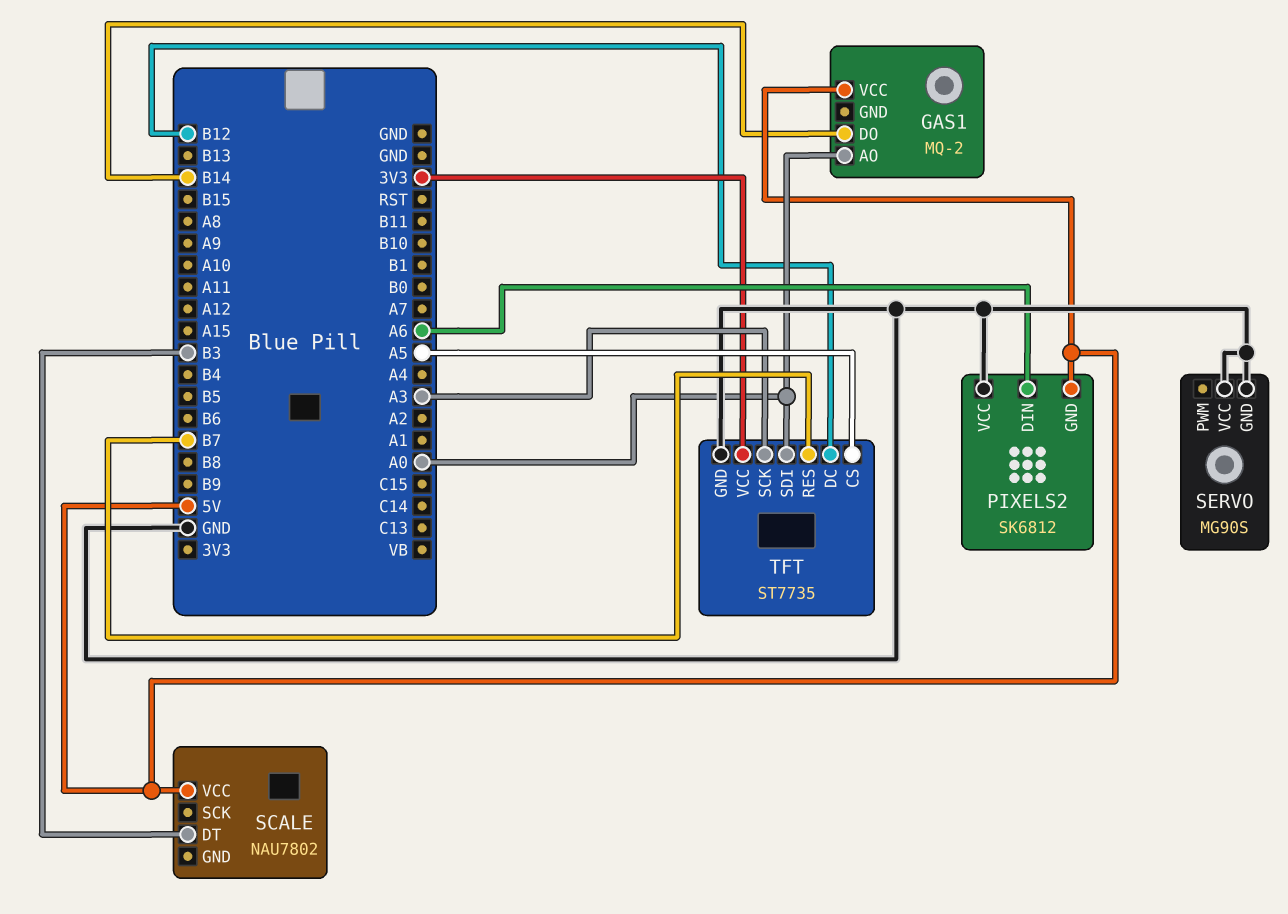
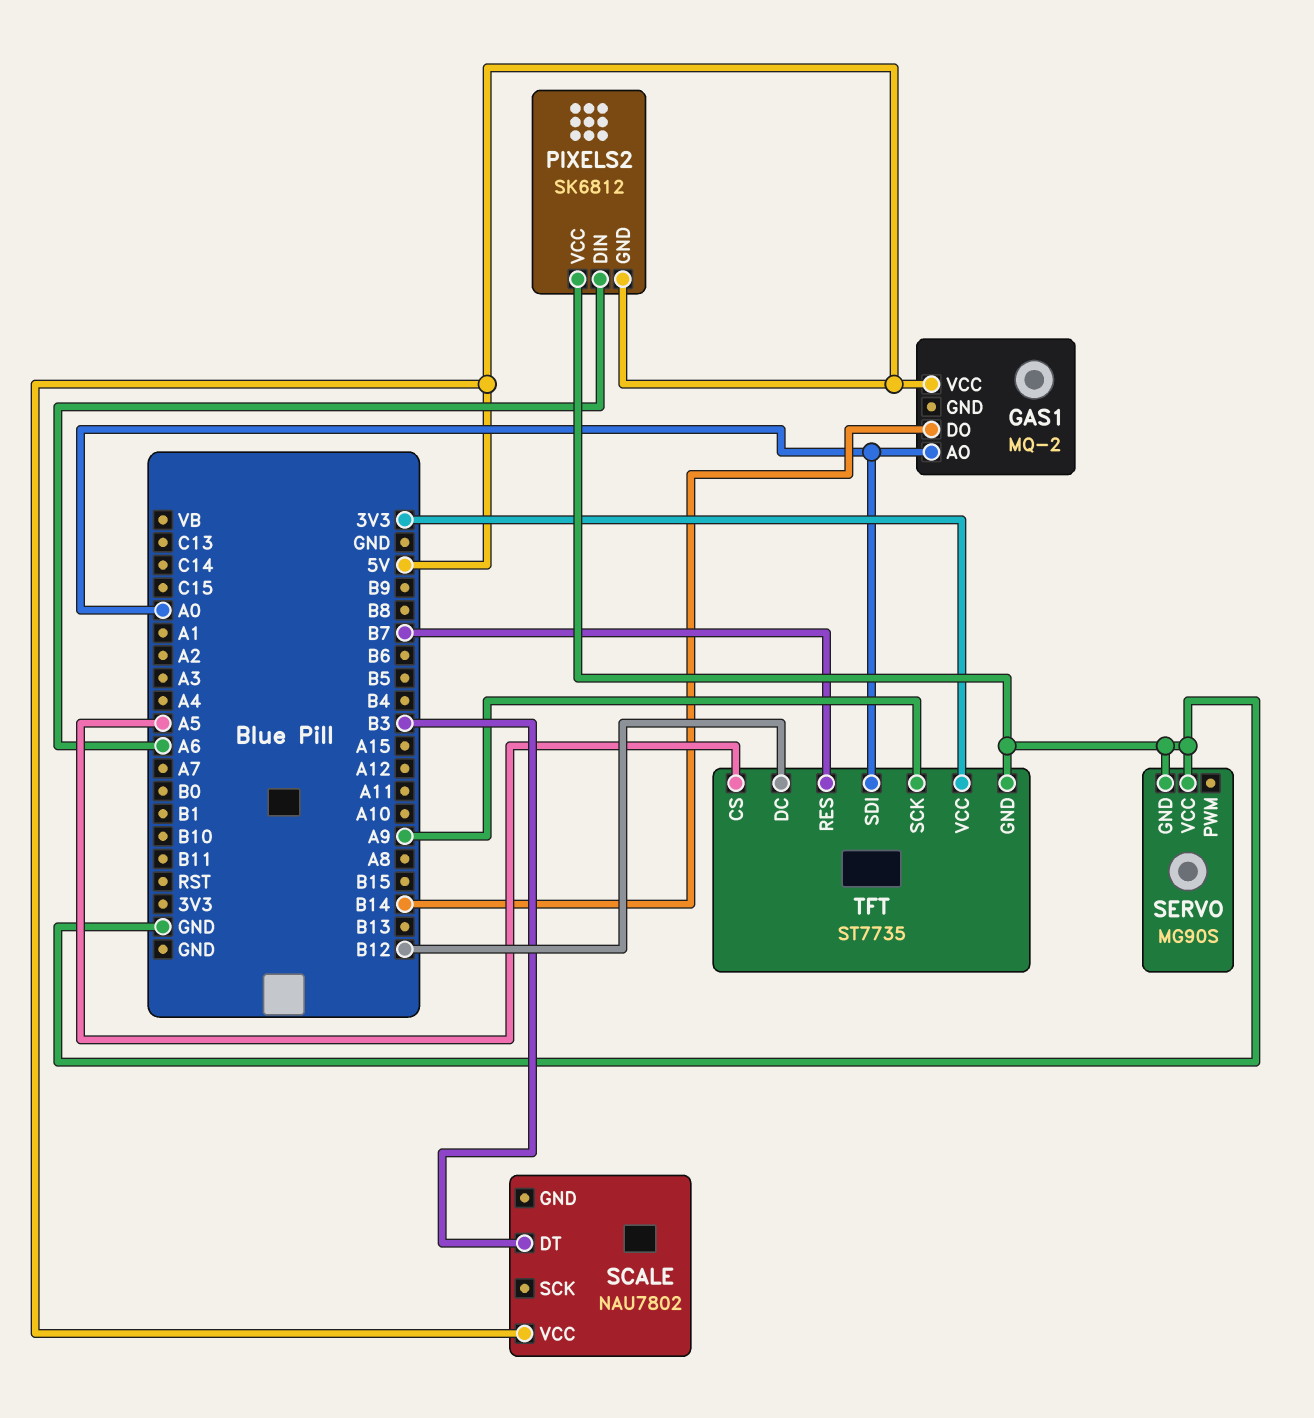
TFT pin SCK: A3 -> A9

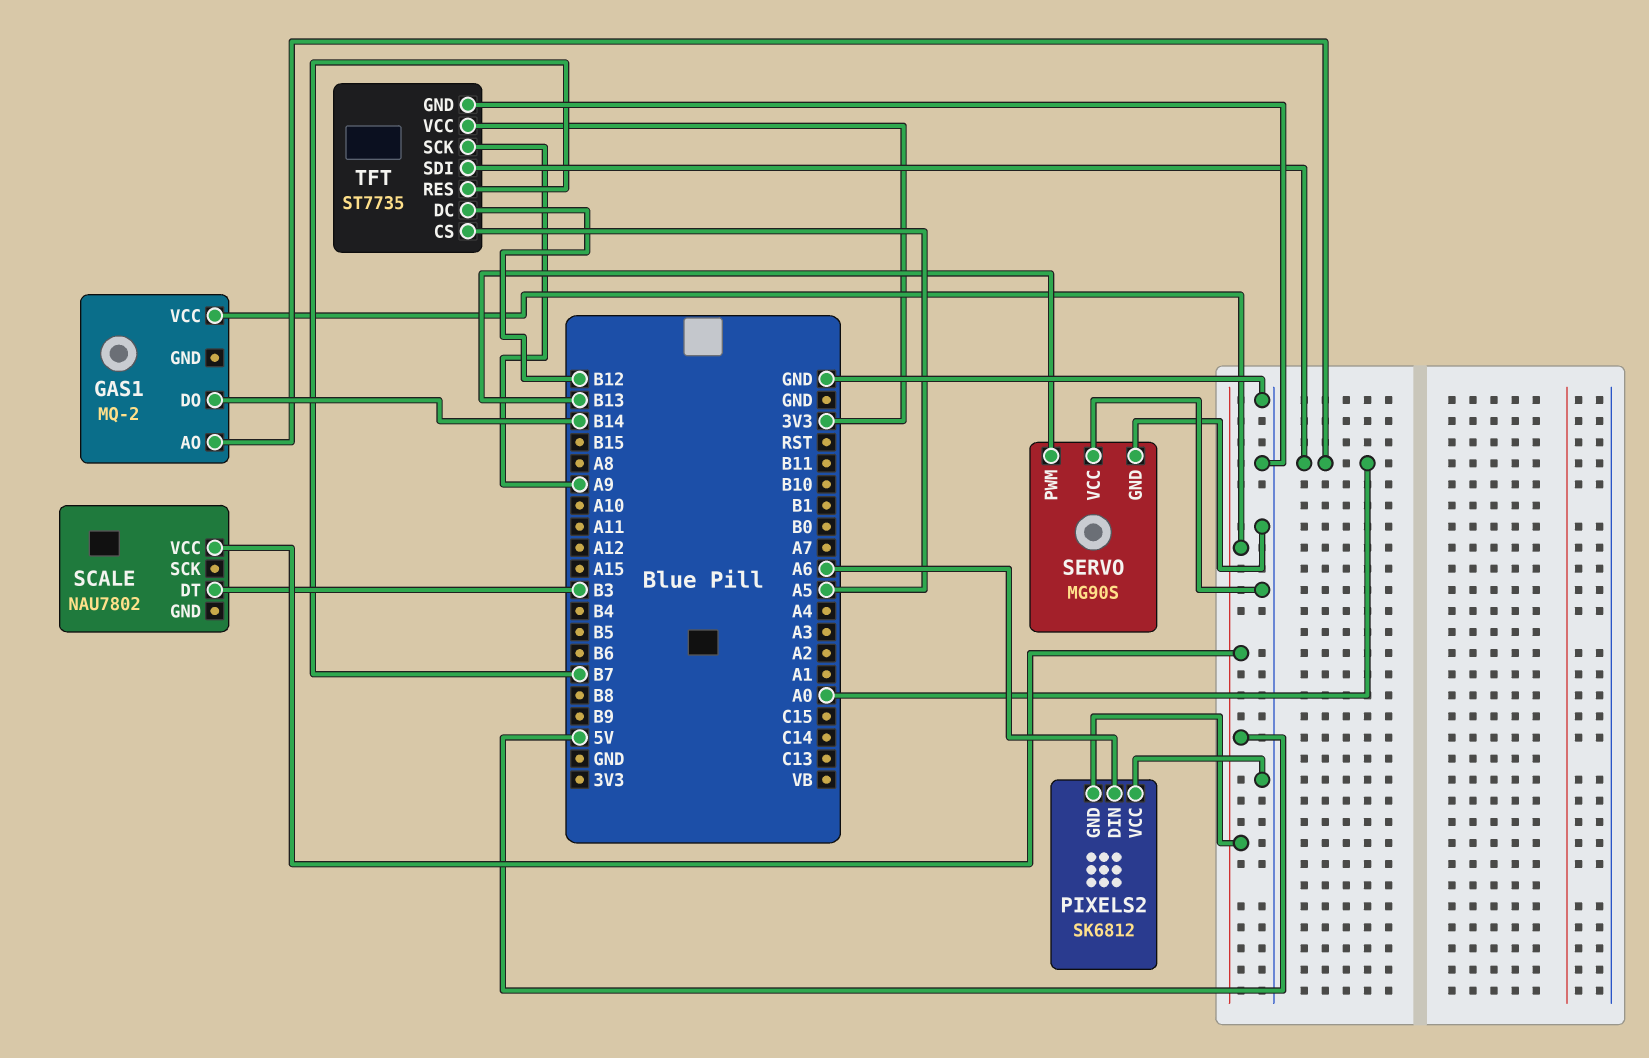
SERVO pin PWM: none -> B13

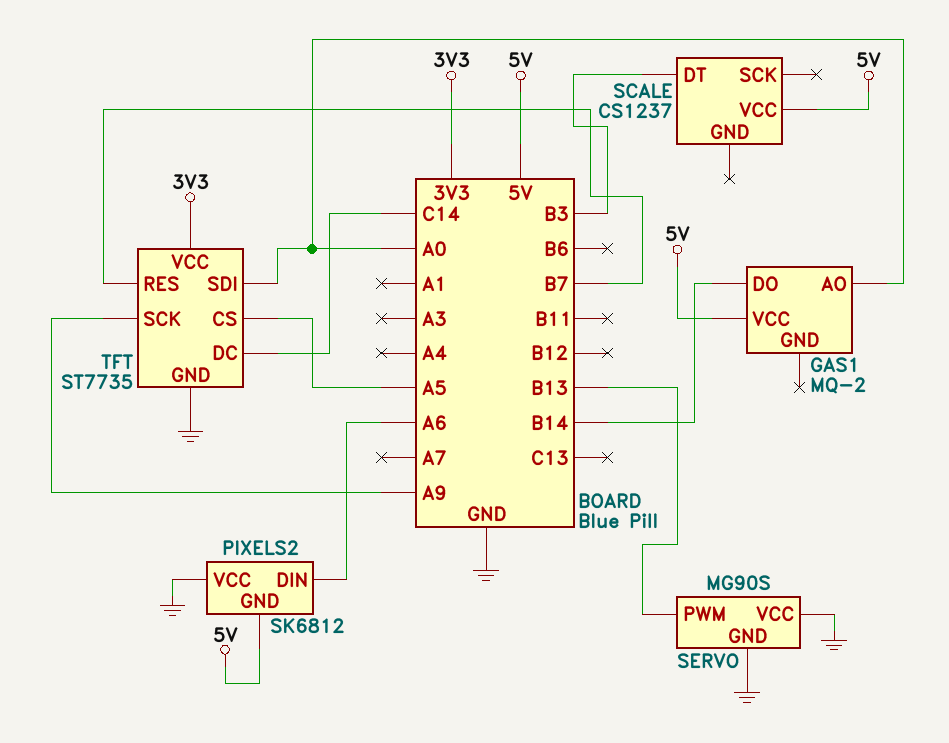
SCALE: NAU7802 -> CS1237
TFT pin DC: B12 -> C14

